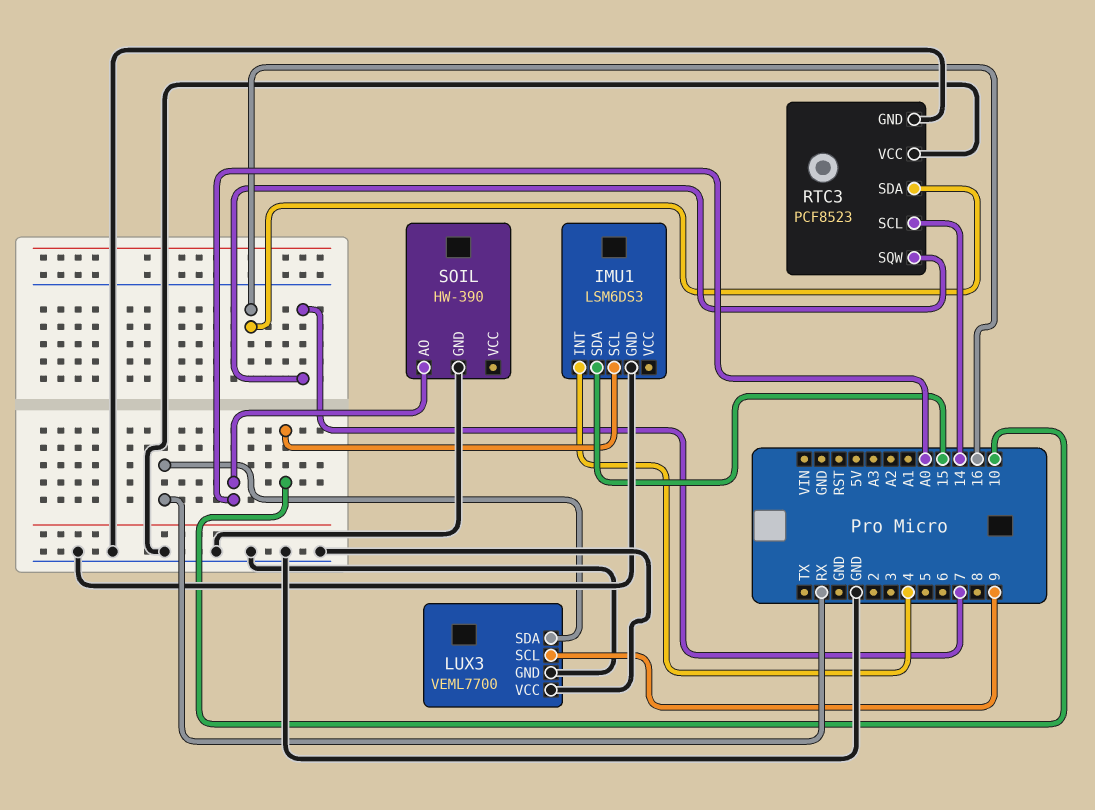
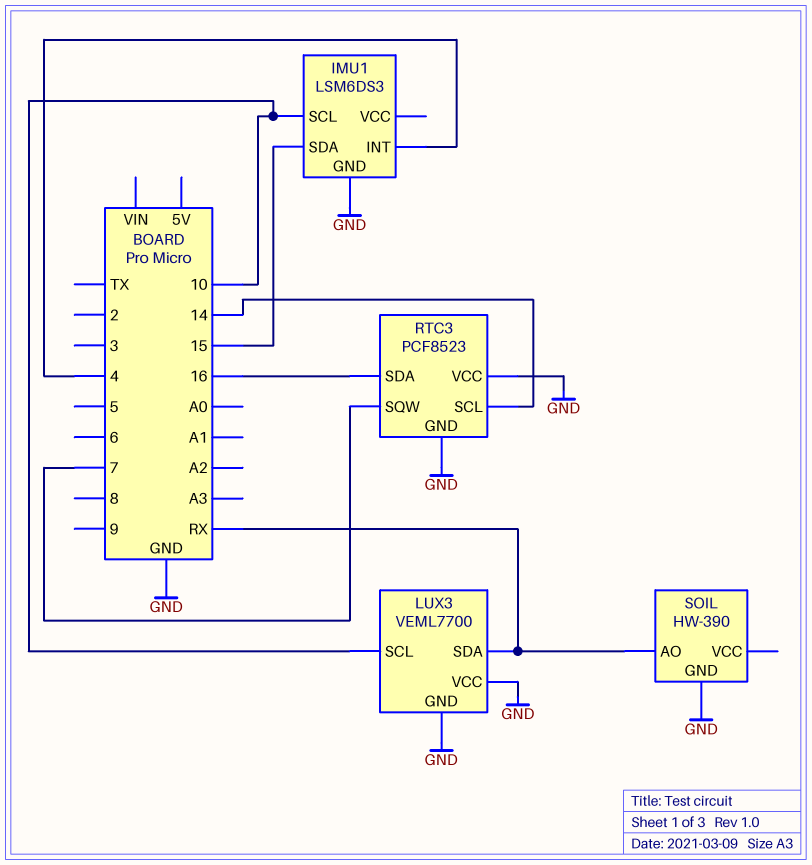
LUX3 pin SCL: 9 -> 10
SOIL pin AO: A0 -> RX

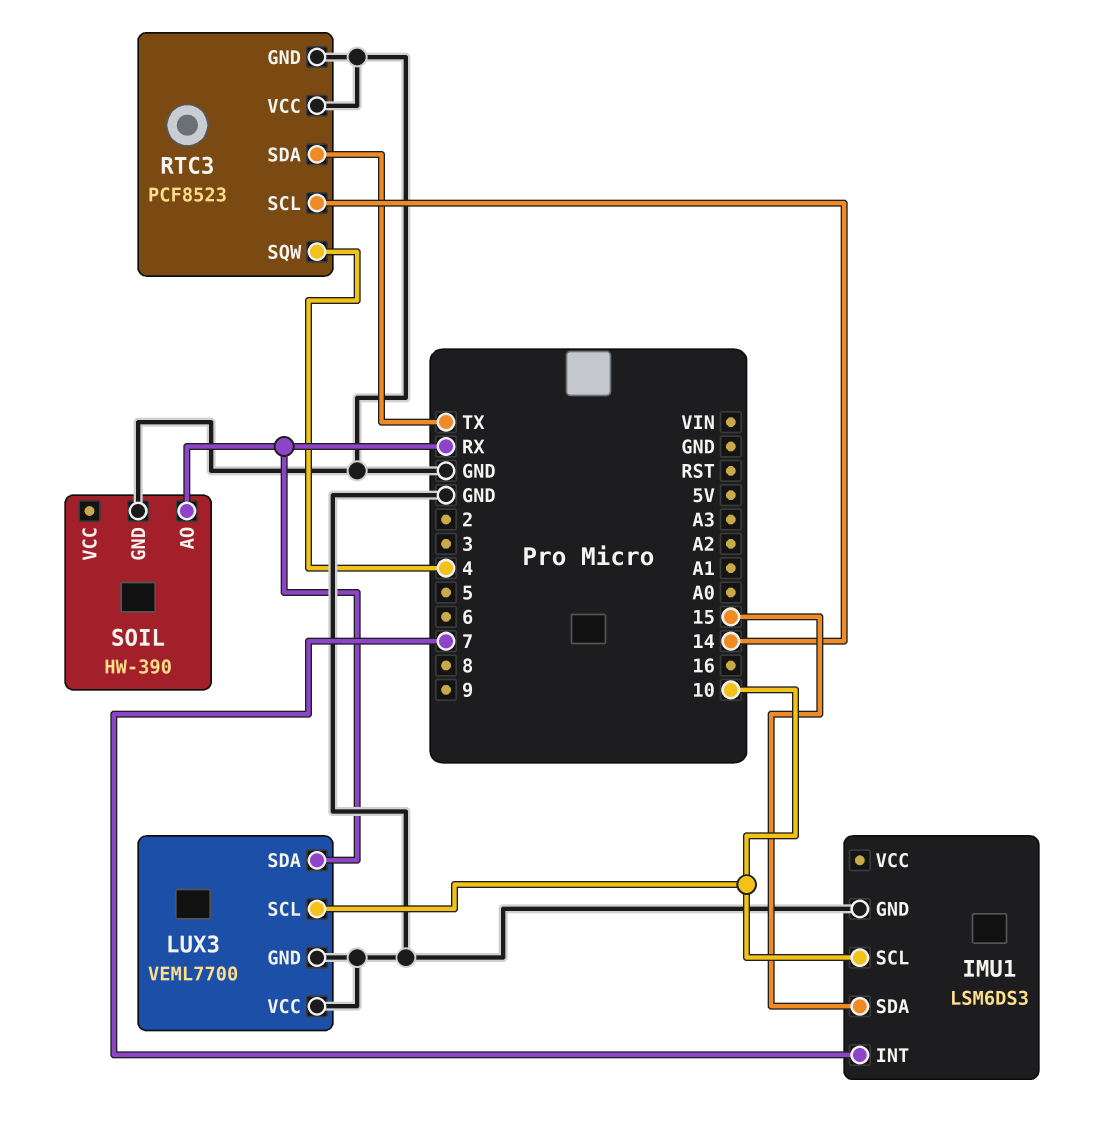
IMU1 pin INT: 4 -> 7
RTC3 pin SDA: 16 -> TX
RTC3 pin SQW: 7 -> 4

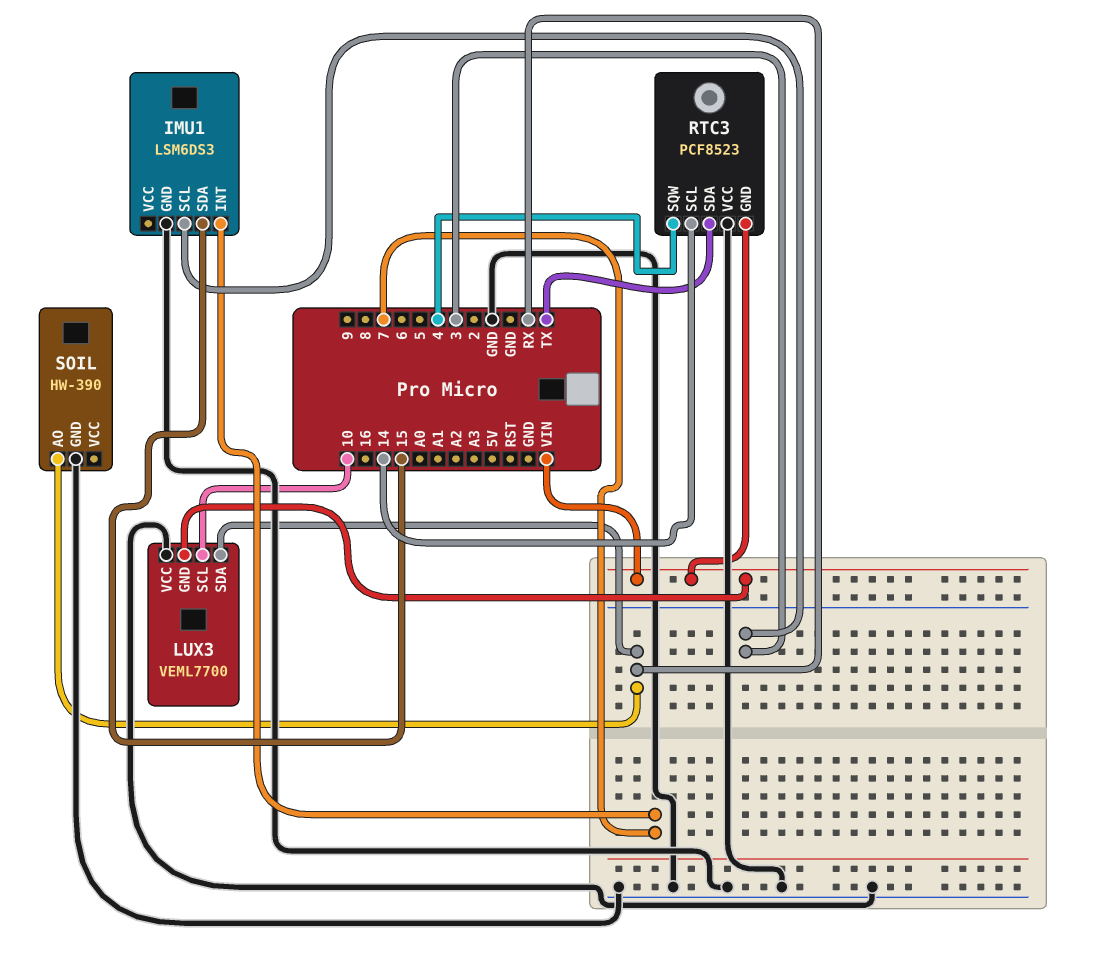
IMU1 pin SCL: 10 -> 3
LUX3 pin GND: GND -> VIN
RTC3 pin GND: GND -> VIN

